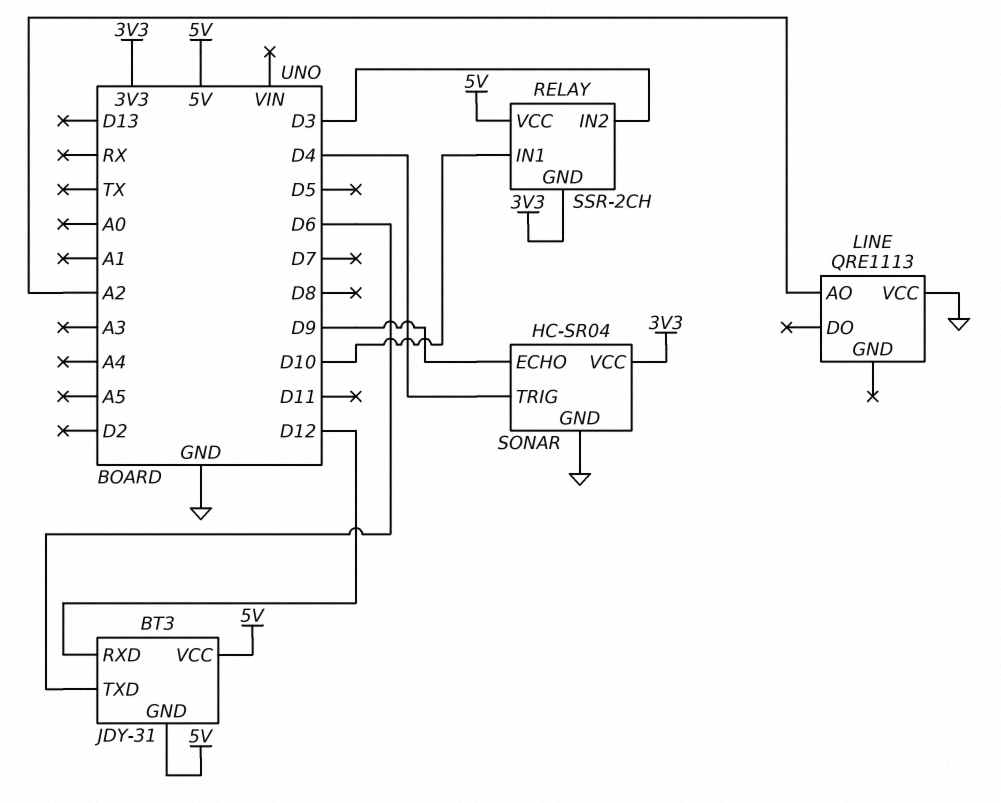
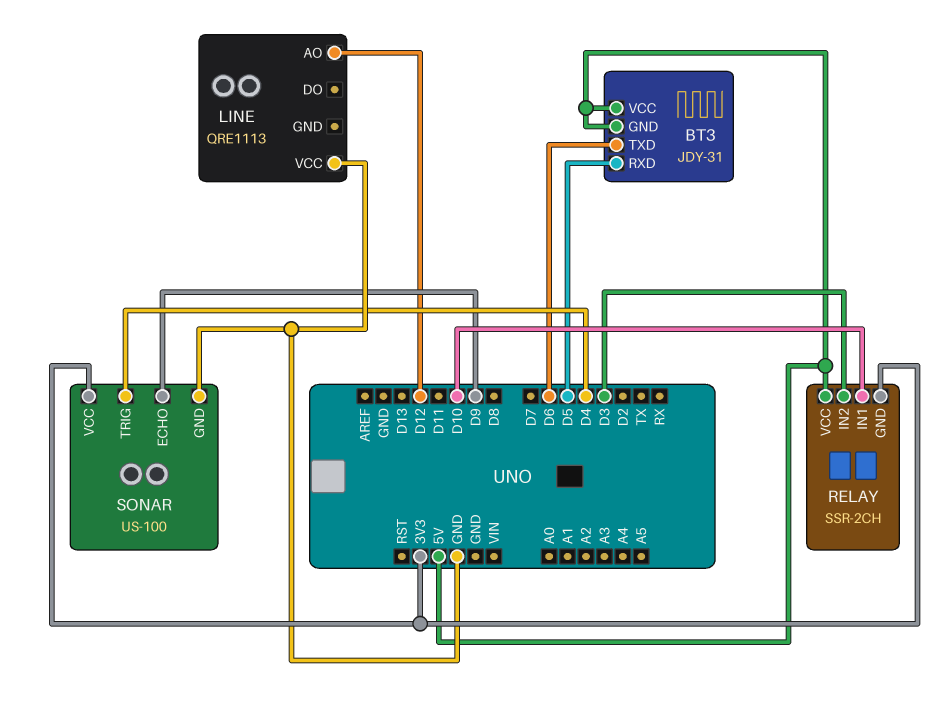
BT3 pin RXD: D12 -> D5
LINE pin AO: A2 -> D12
SONAR: HC-SR04 -> US-100

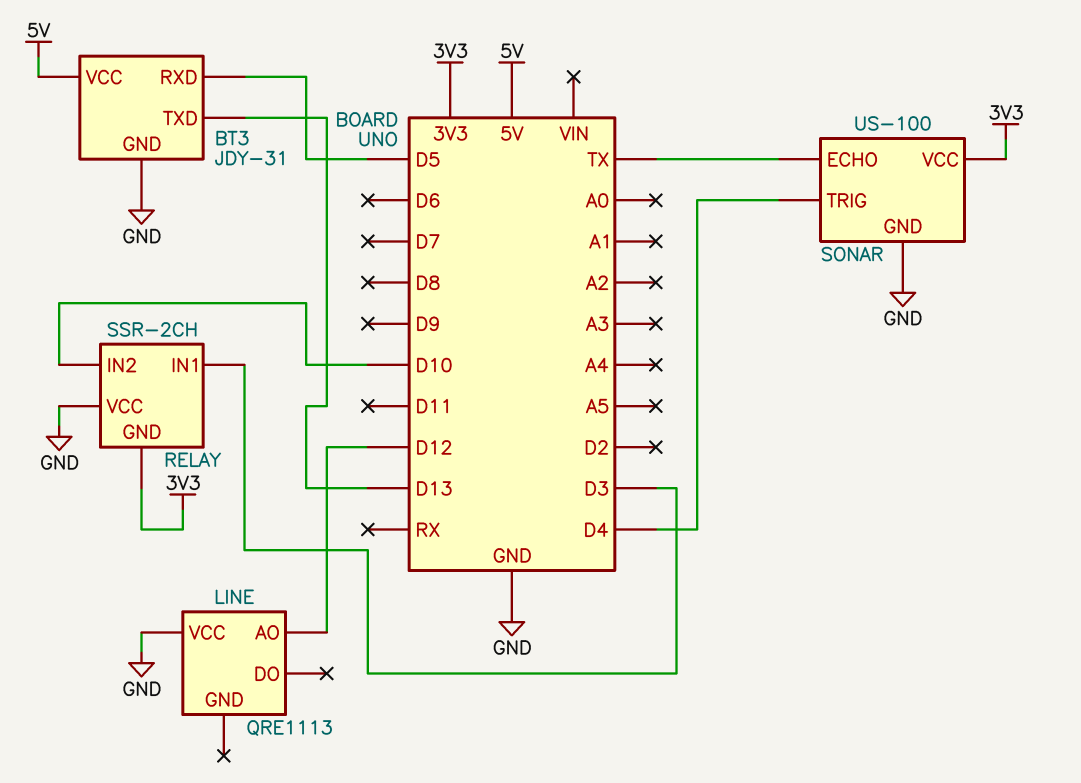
BT3 pin GND: 5V -> GND
BT3 pin TXD: D6 -> D13
RELAY pin IN1: D10 -> D3
RELAY pin IN2: D3 -> D10
RELAY pin VCC: 5V -> GND
SONAR pin ECHO: D9 -> TX

